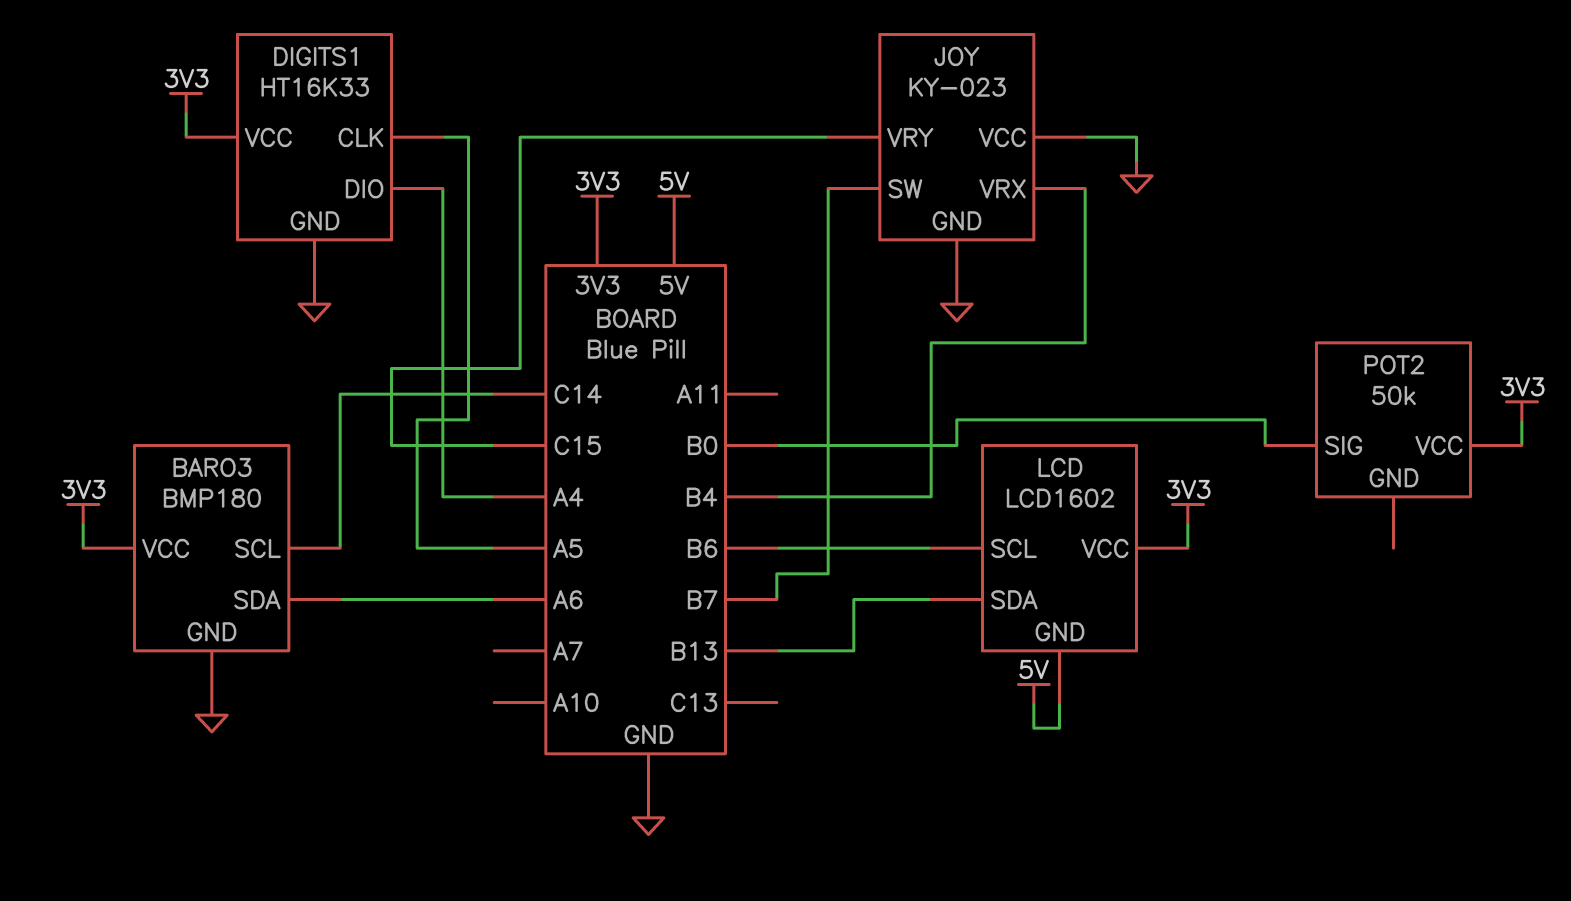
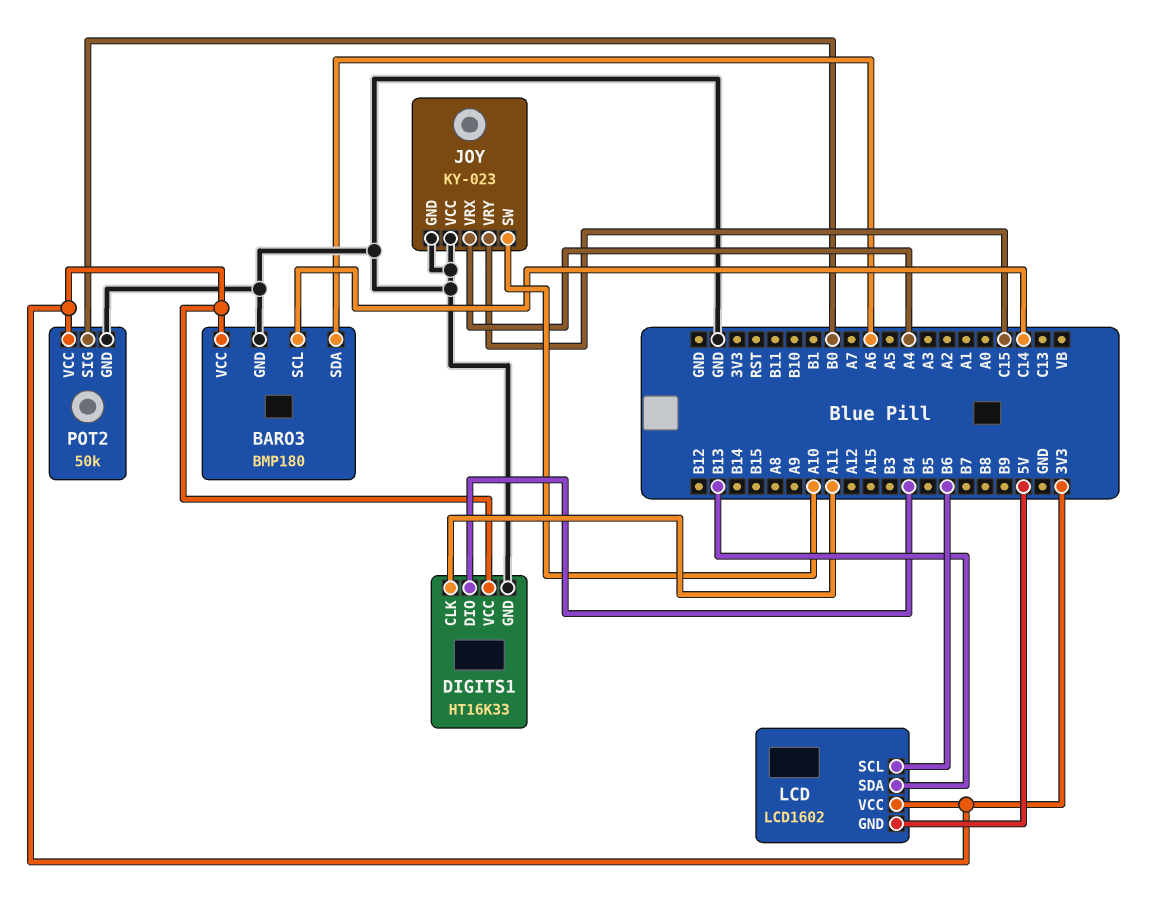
DIGITS1 pin CLK: A5 -> A11
DIGITS1 pin DIO: A4 -> B4
JOY pin SW: B7 -> A10
JOY pin VRX: B4 -> A4
POT2 pin GND: none -> GND

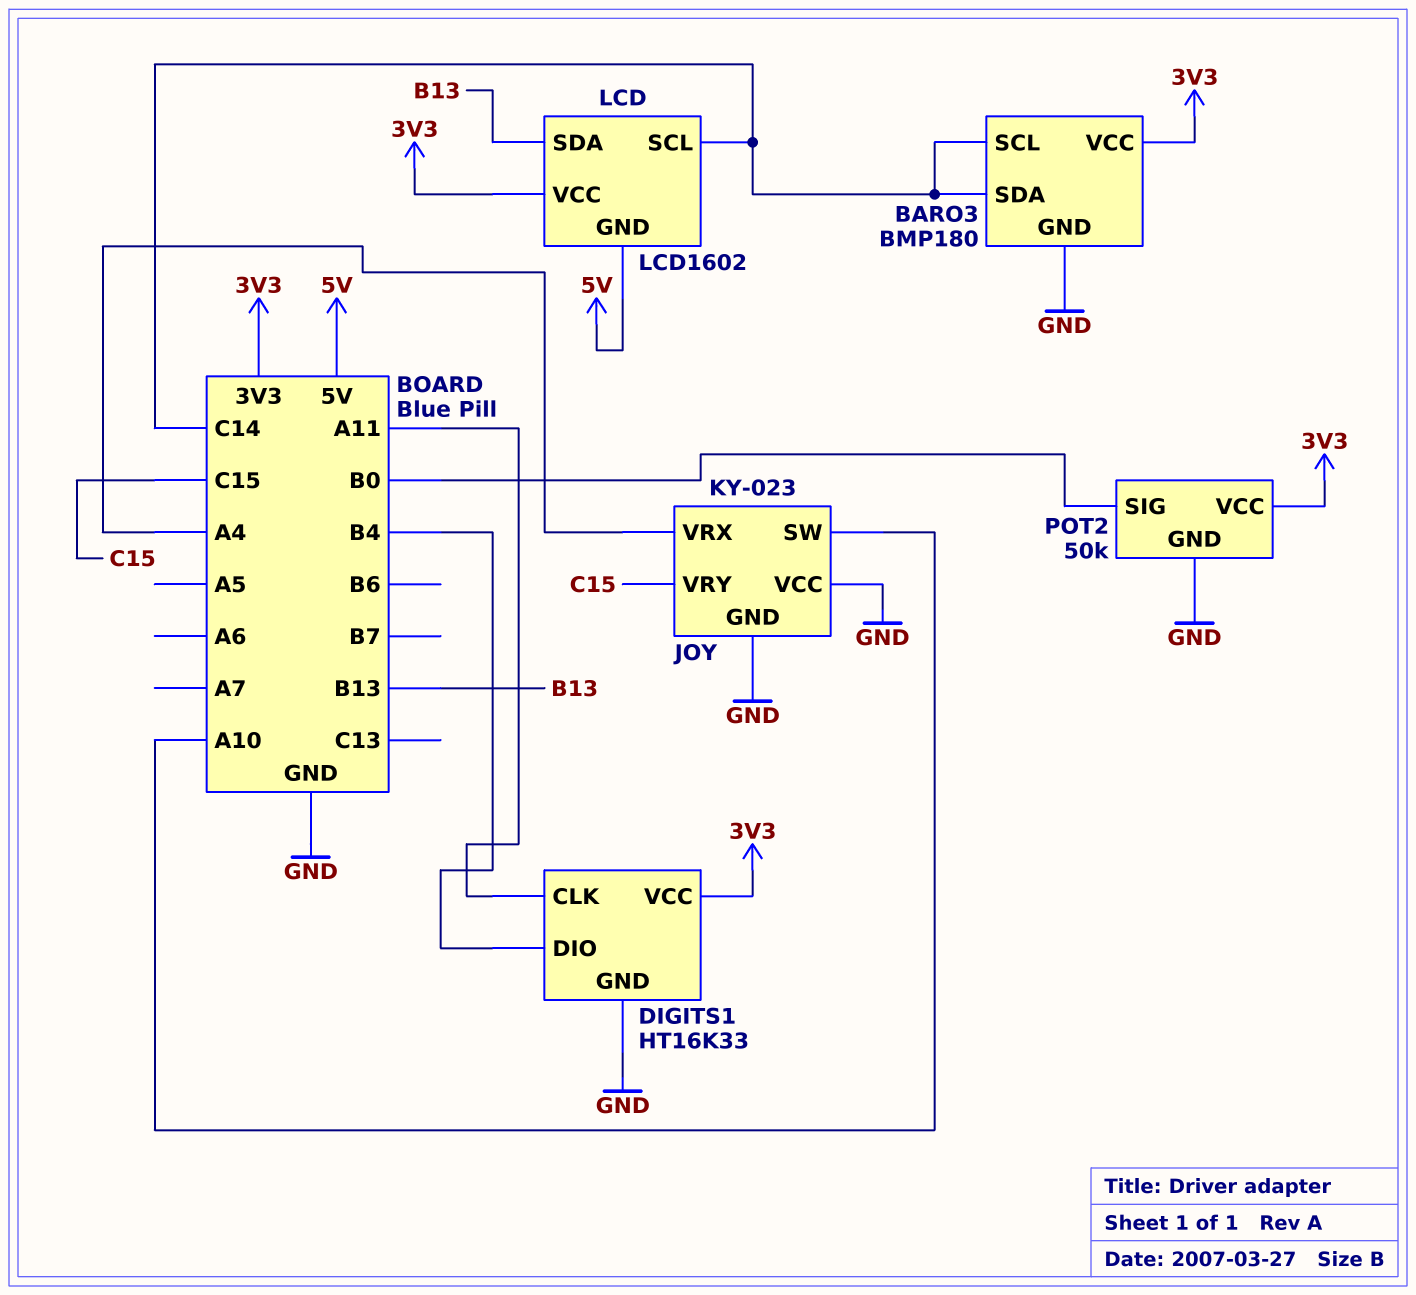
BARO3 pin SDA: A6 -> C14
LCD pin SCL: B6 -> C14

